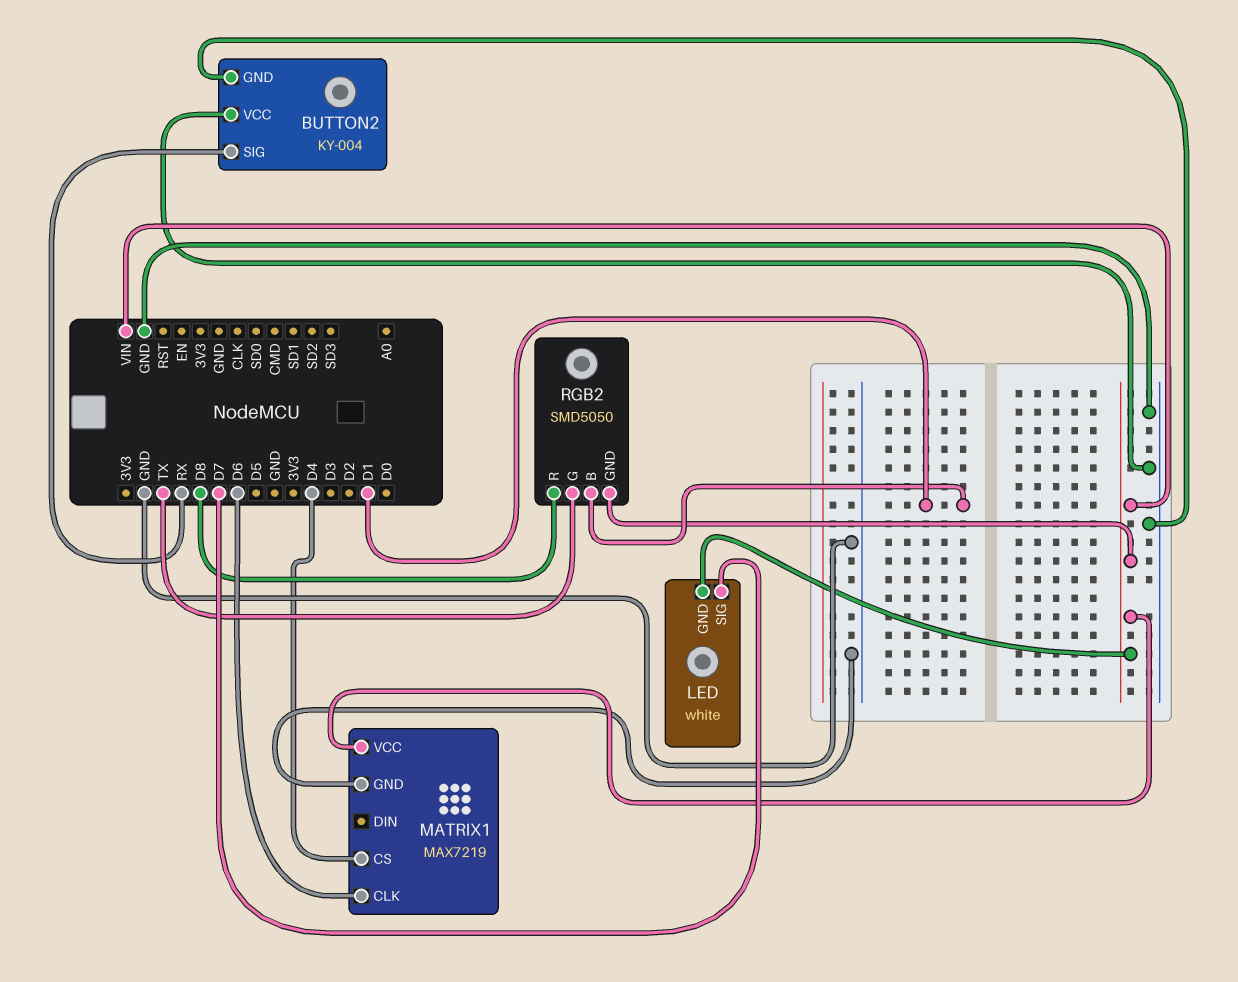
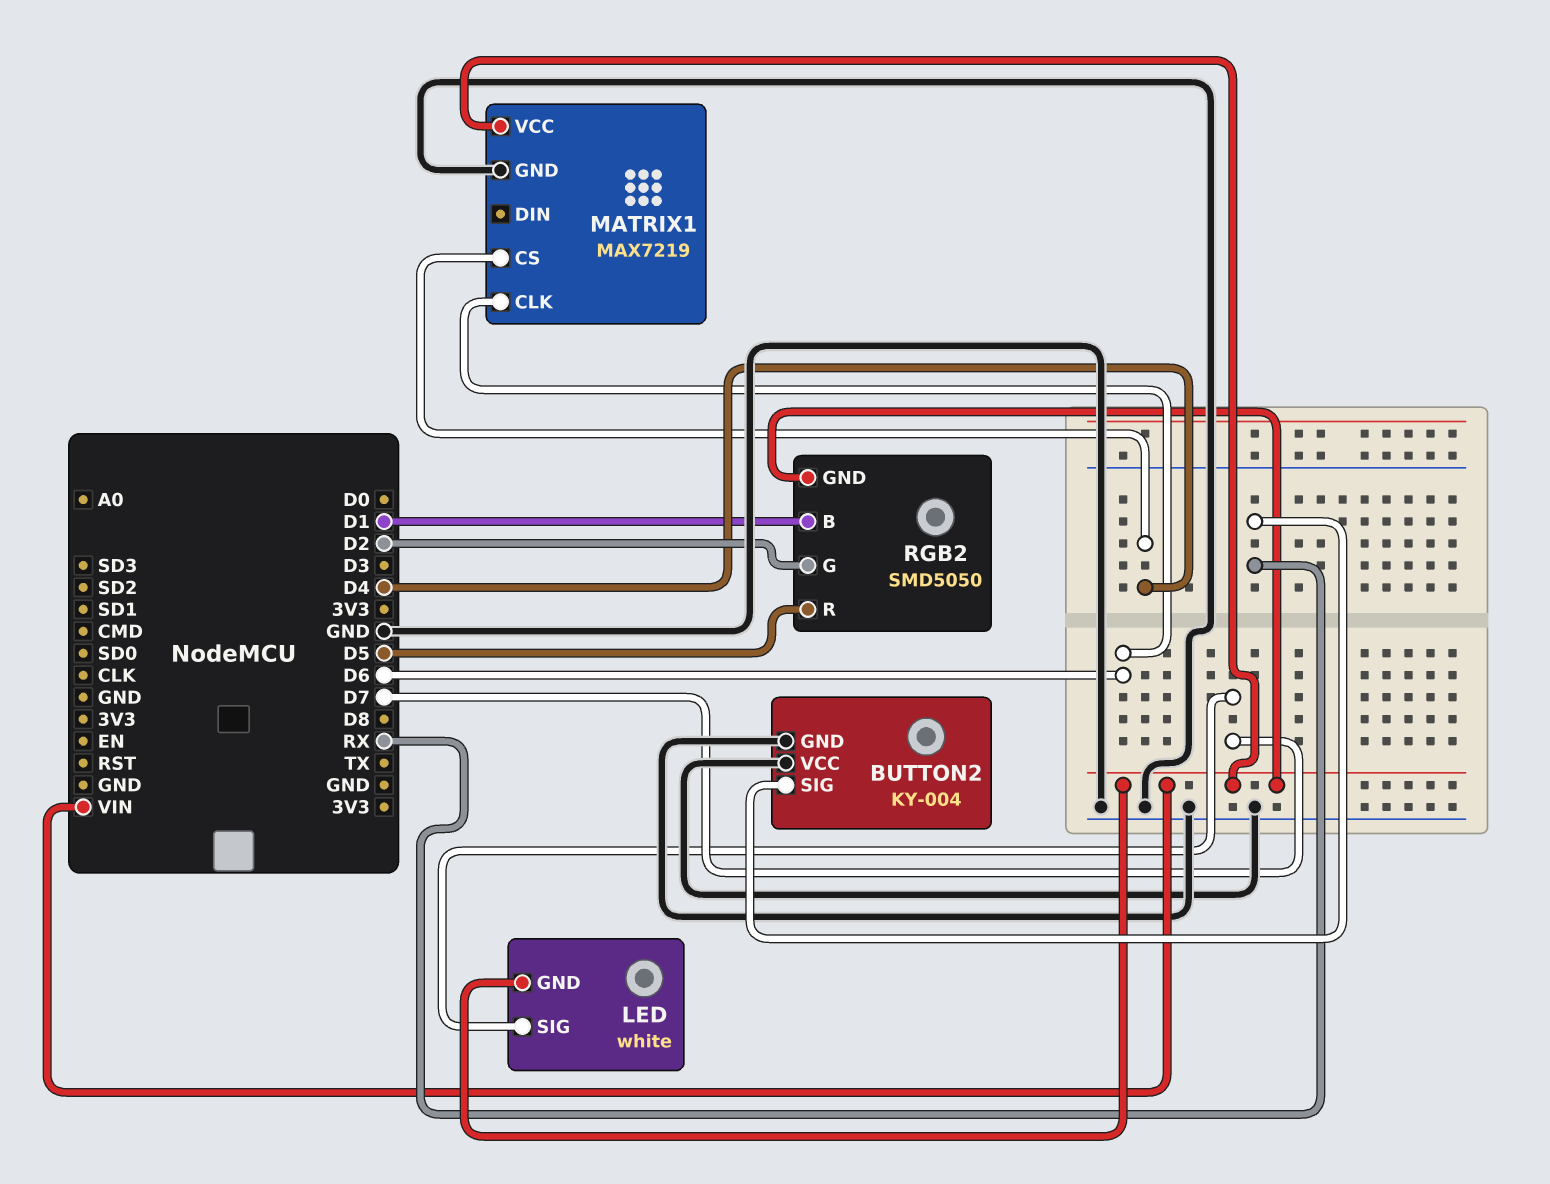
RGB2 pin G: TX -> D2
RGB2 pin R: D8 -> D5

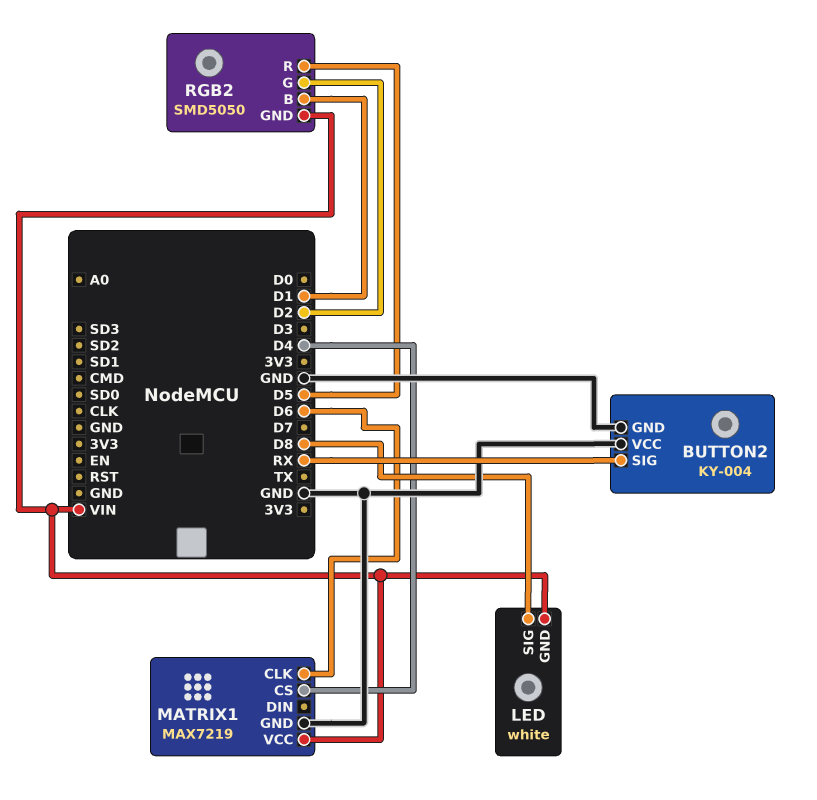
LED pin SIG: D7 -> D8

